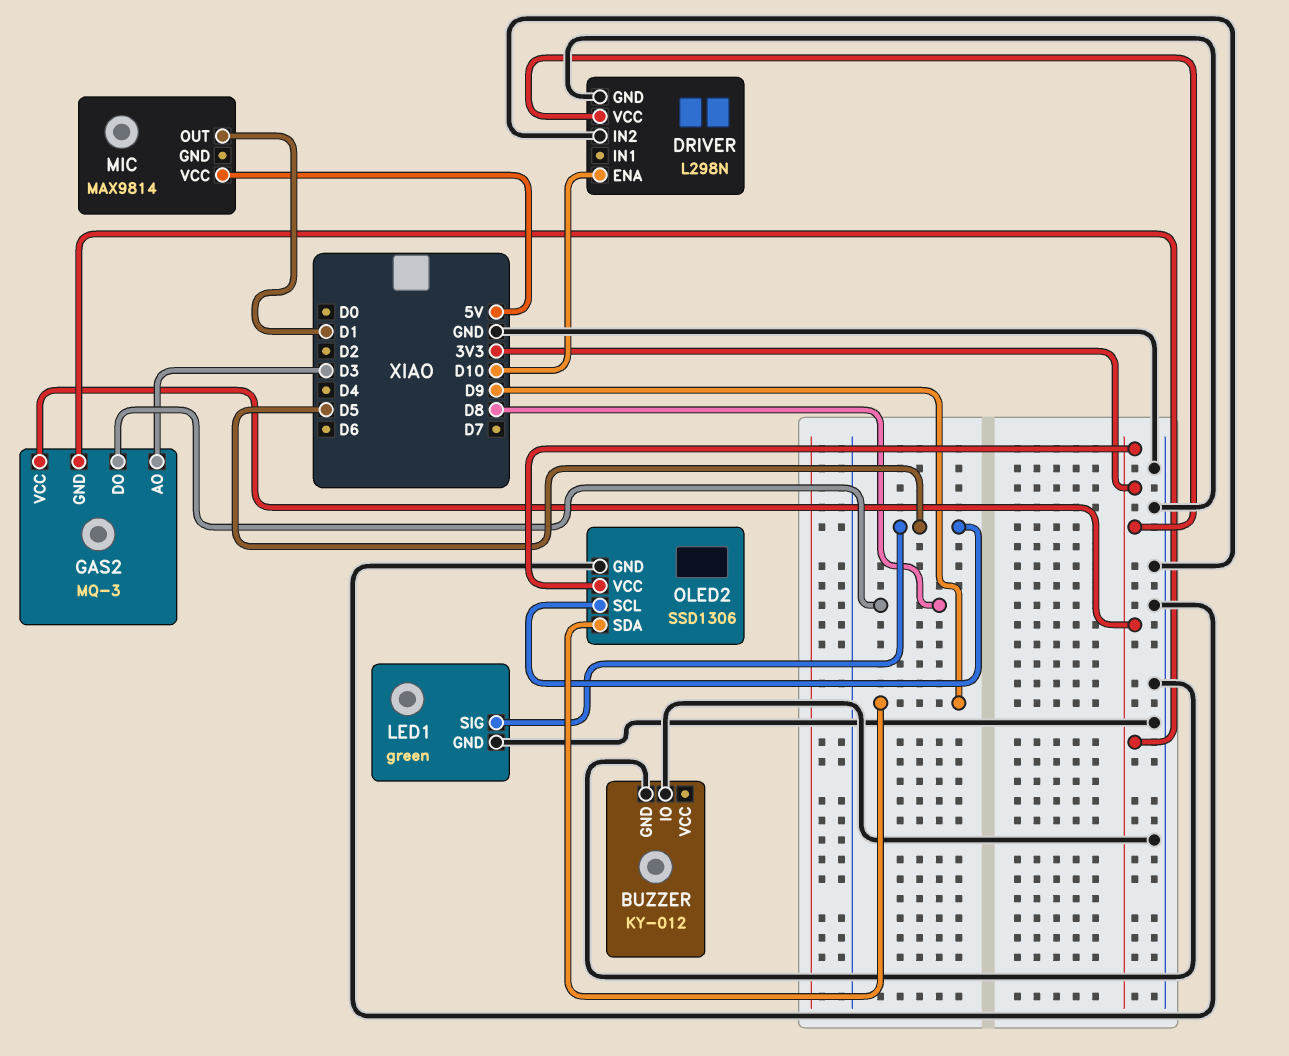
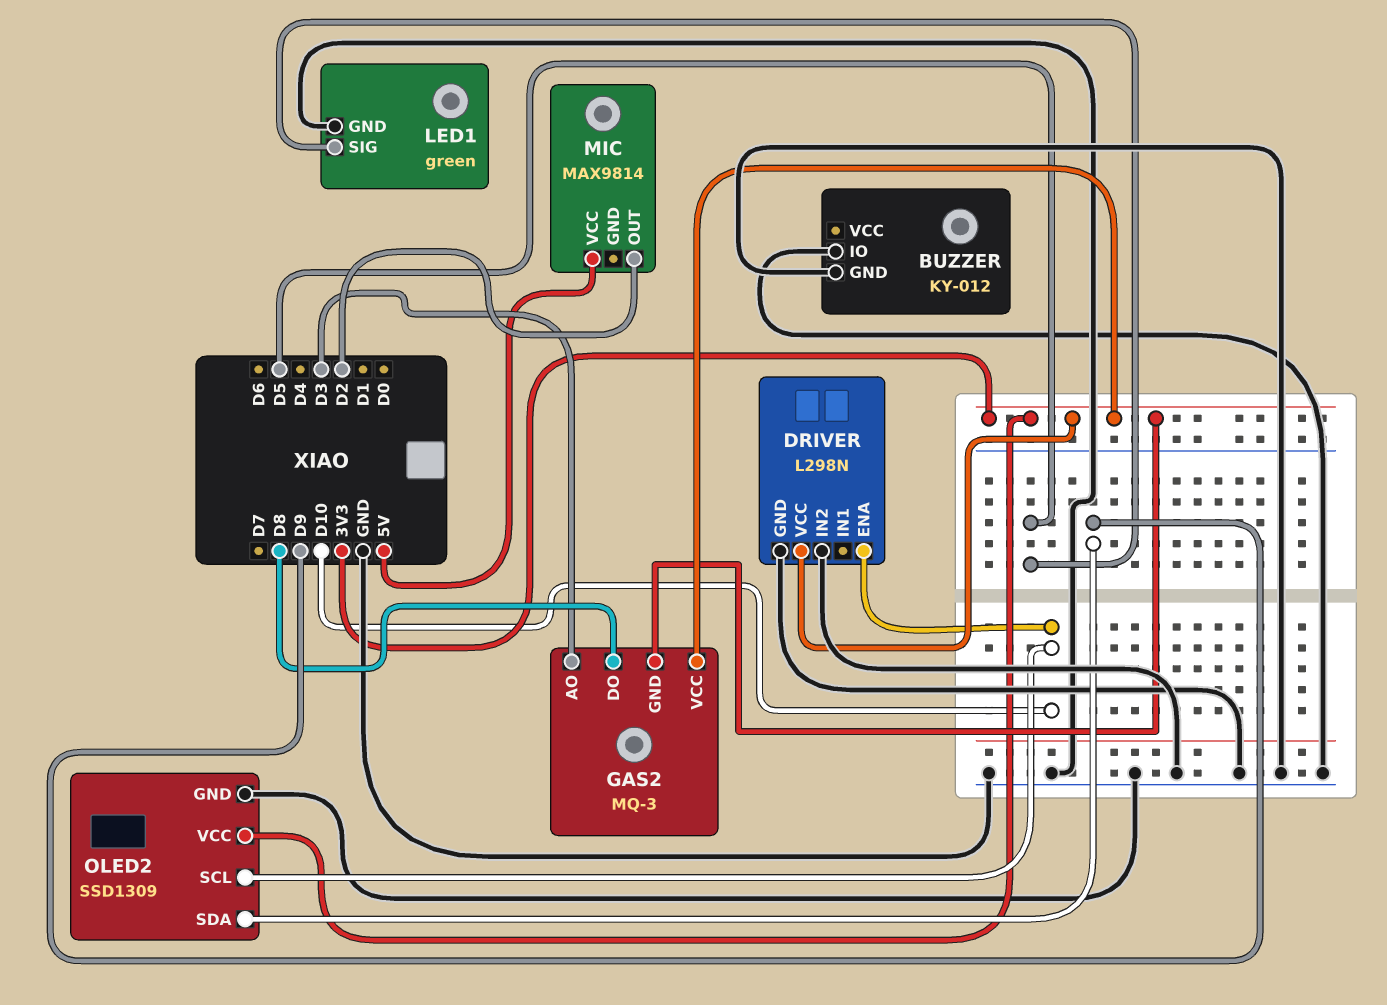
MIC pin OUT: D1 -> D2
OLED2: SSD1306 -> SSD1309
OLED2 pin SCL: D5 -> D10

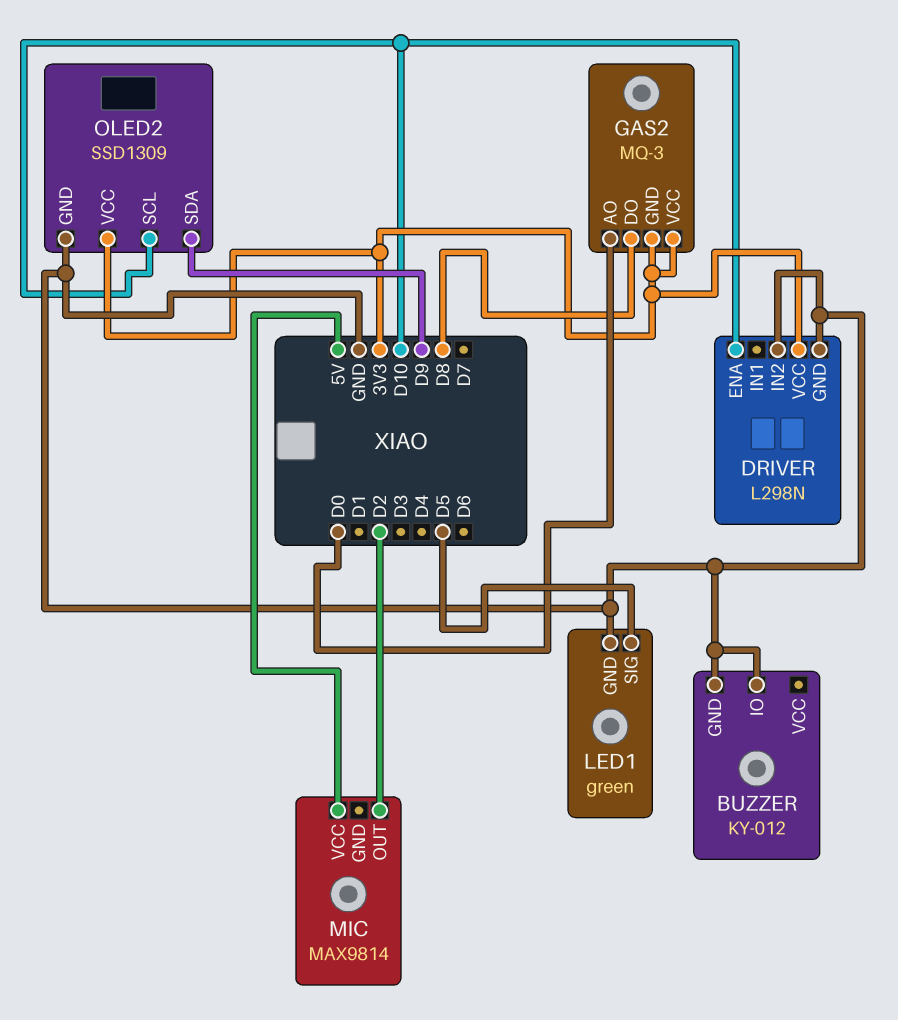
GAS2 pin AO: D3 -> D0

